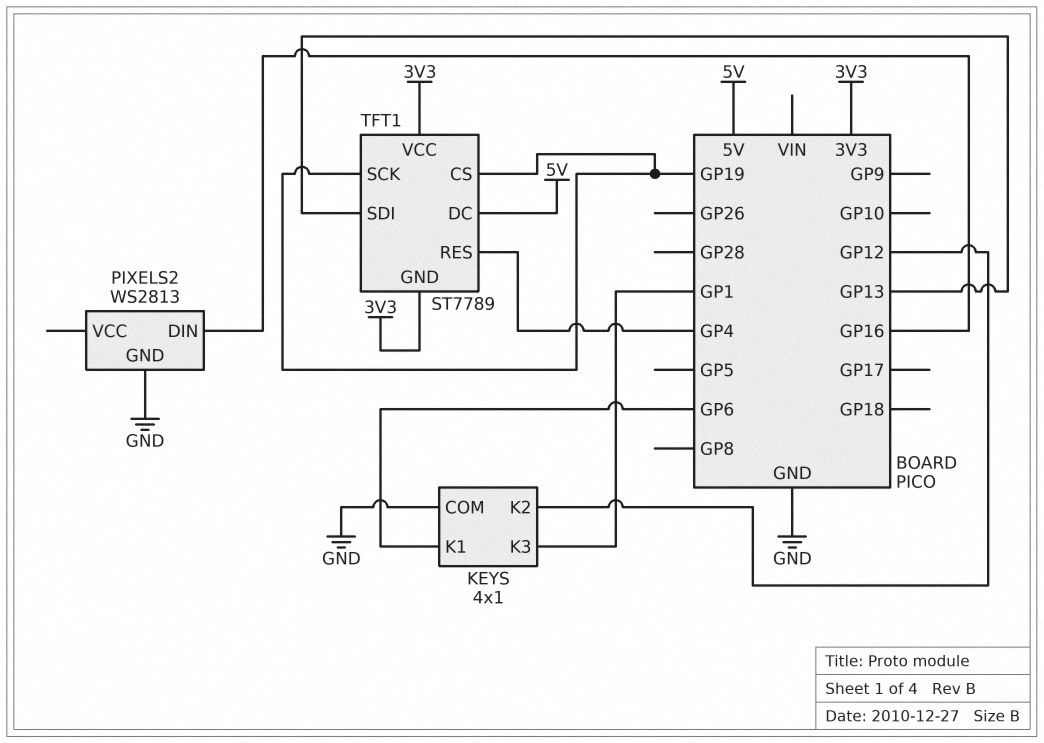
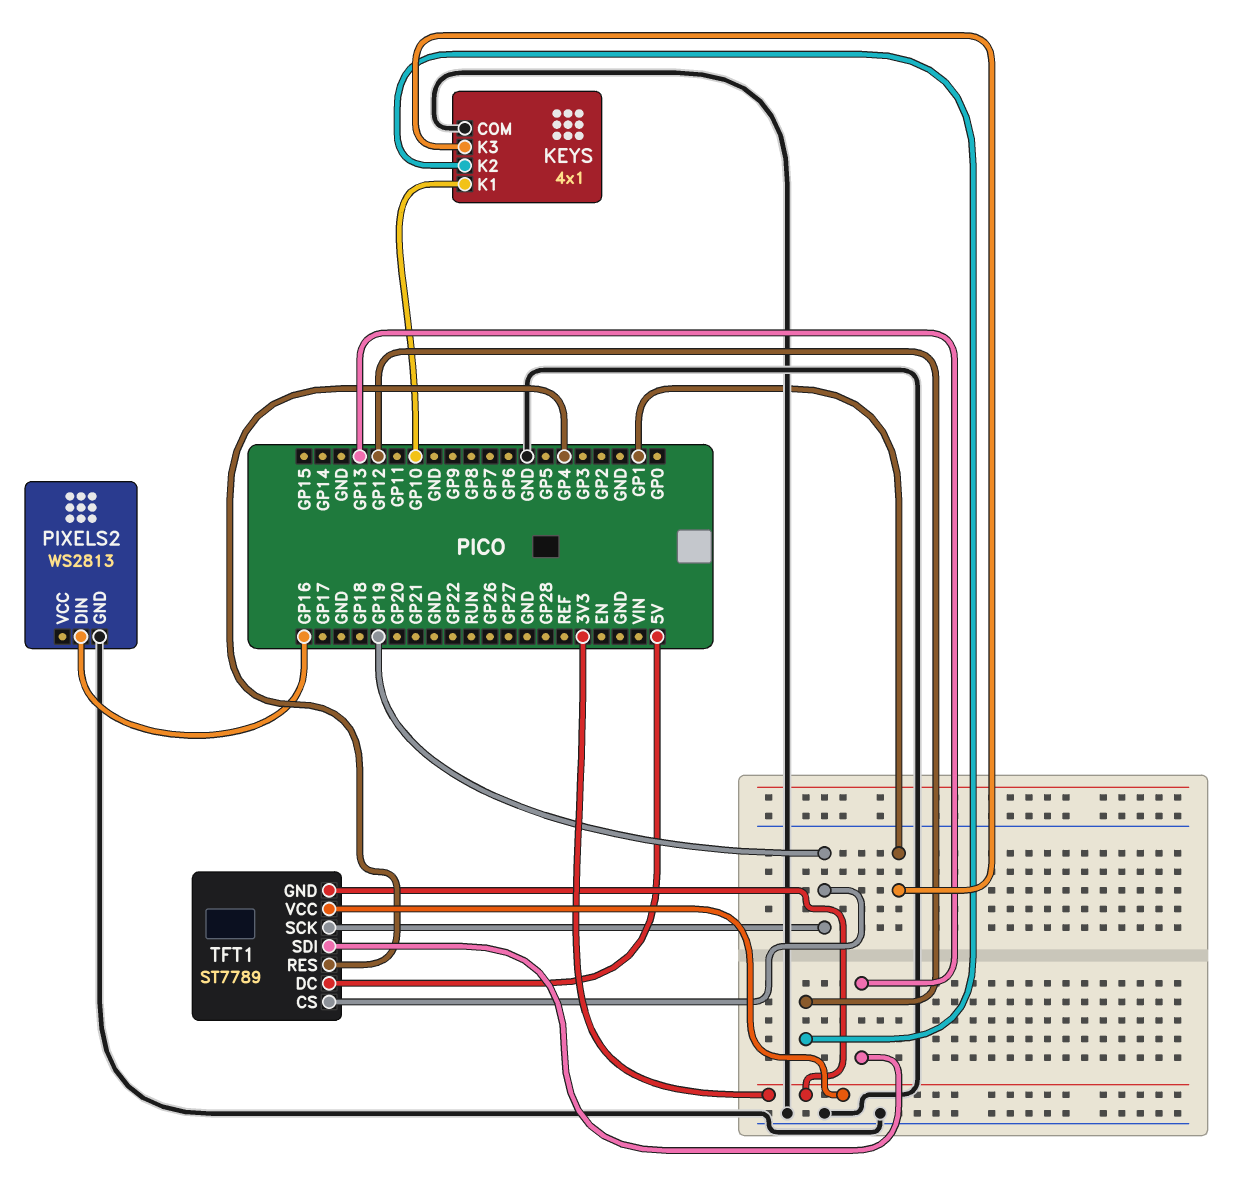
KEYS pin K1: GP6 -> GP10

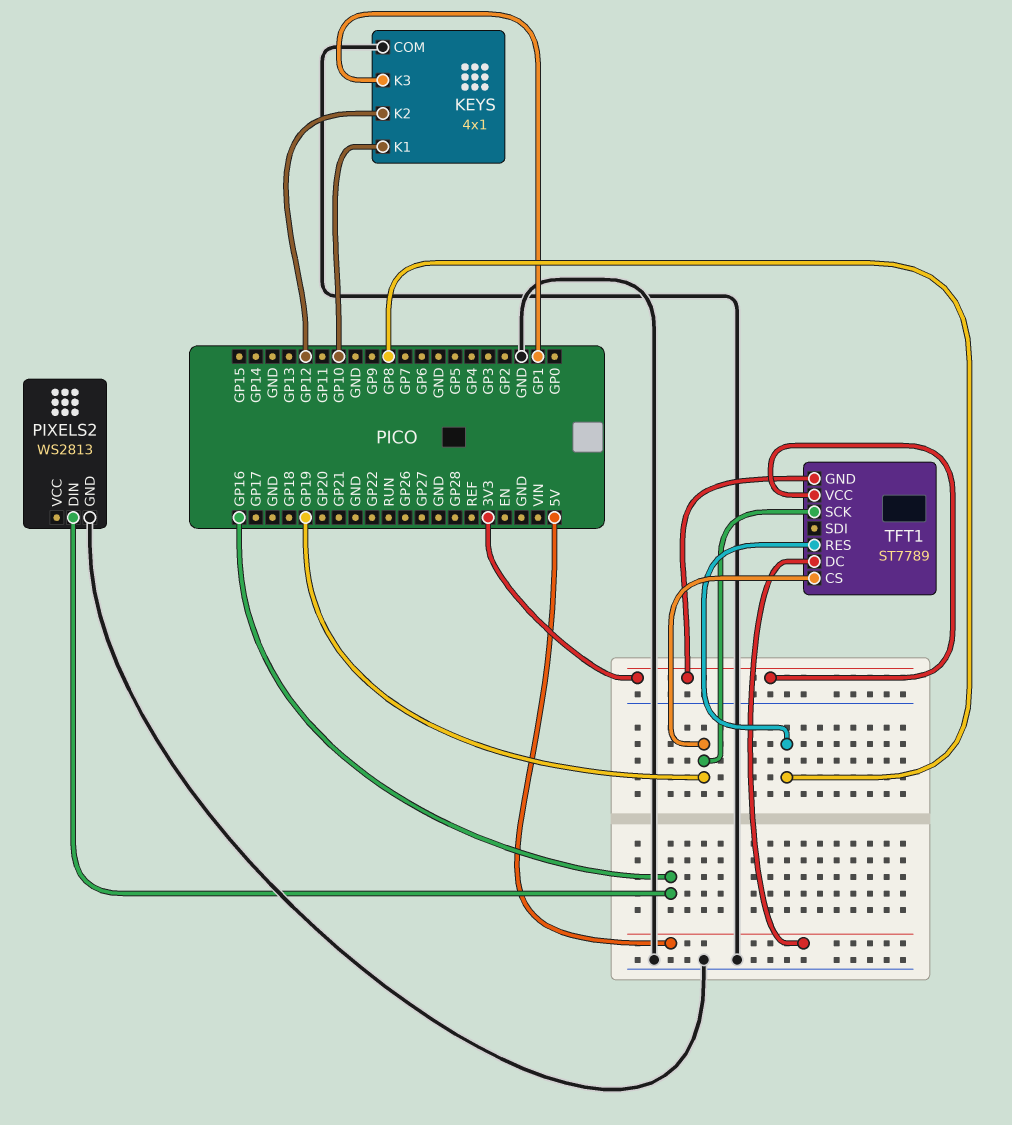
TFT1 pin RES: GP4 -> GP8
TFT1 pin SDI: GP13 -> none

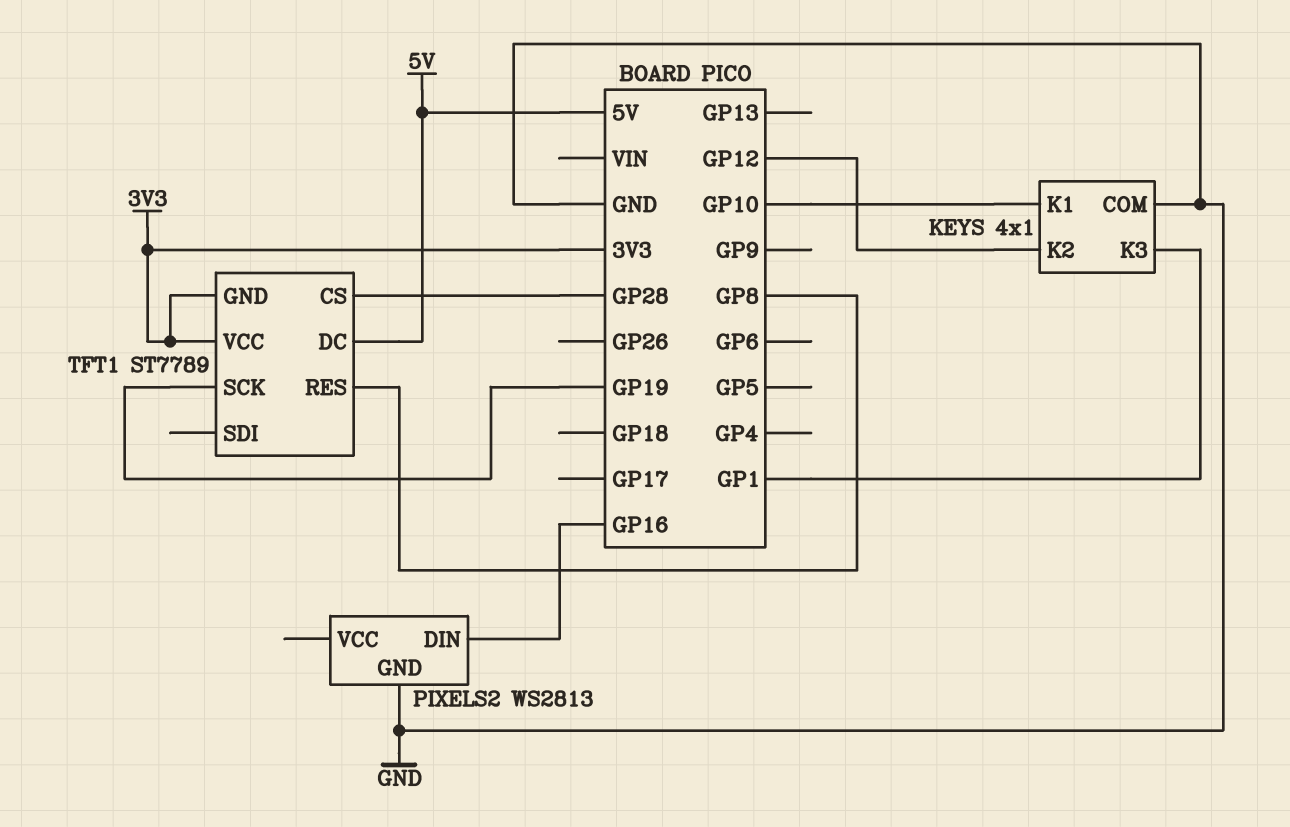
TFT1 pin CS: GP19 -> GP28

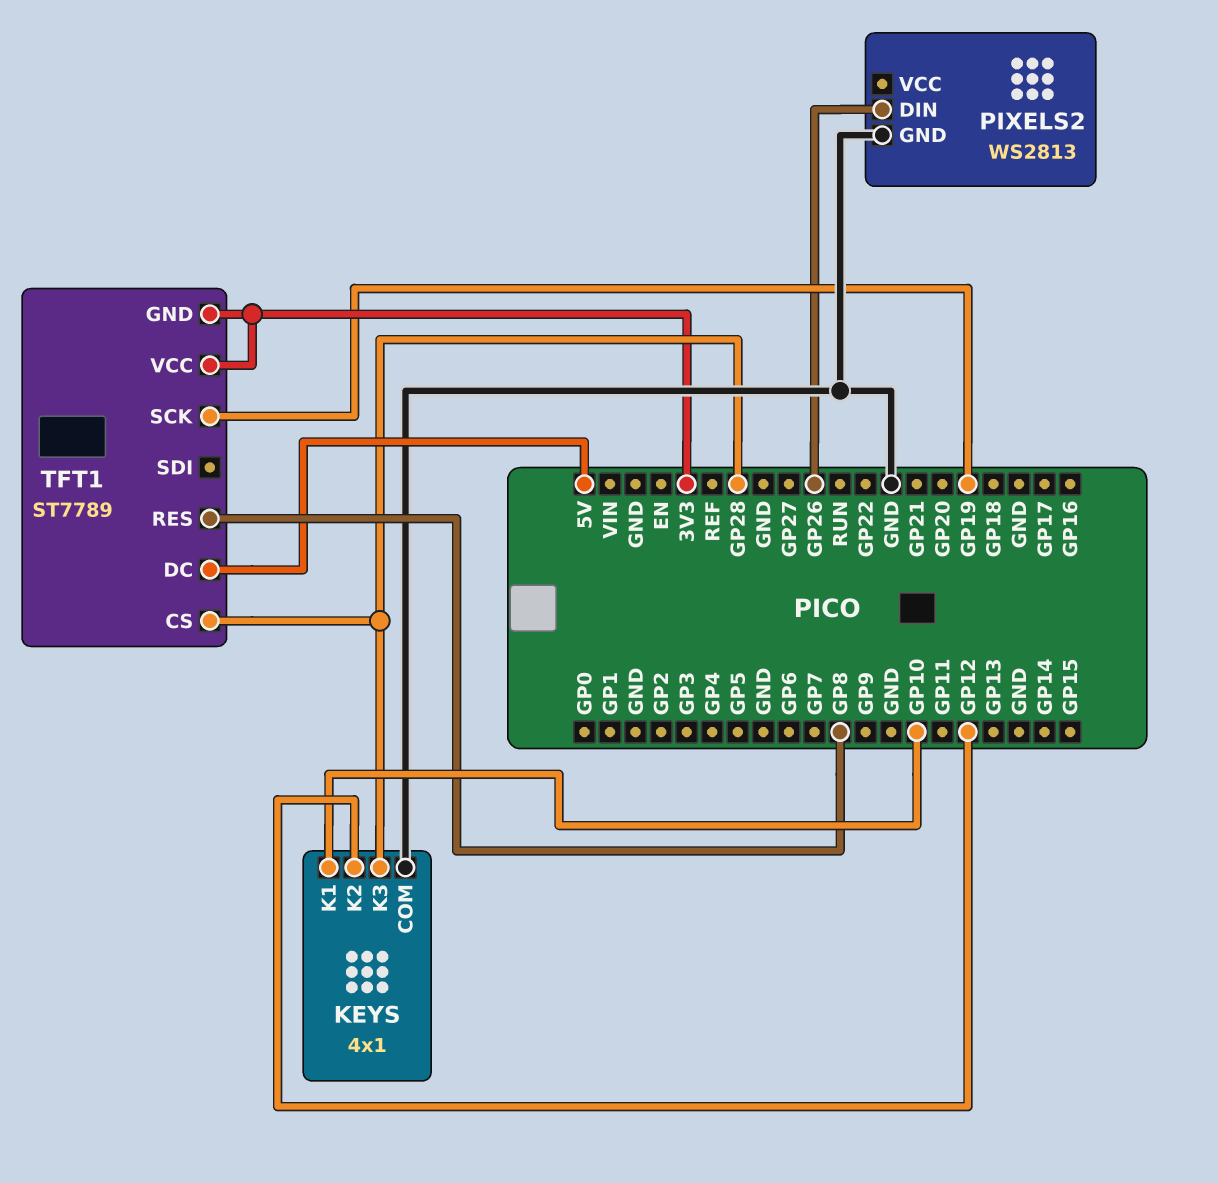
KEYS pin K3: GP1 -> GP28
PIXELS2 pin DIN: GP16 -> GP26

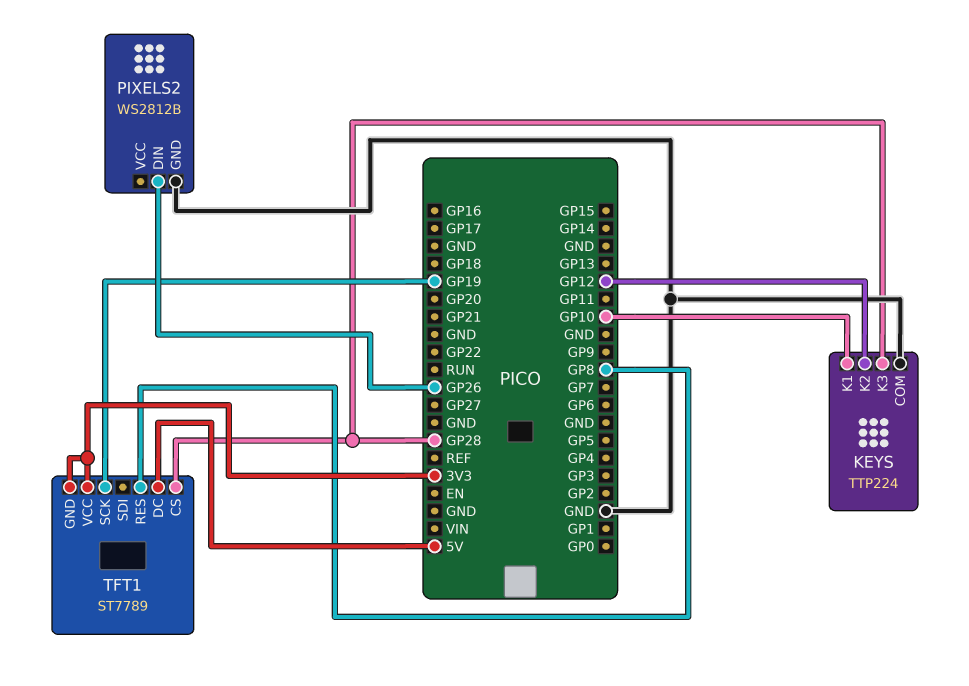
KEYS: 4x1 -> TTP224
PIXELS2: WS2813 -> WS2812B

